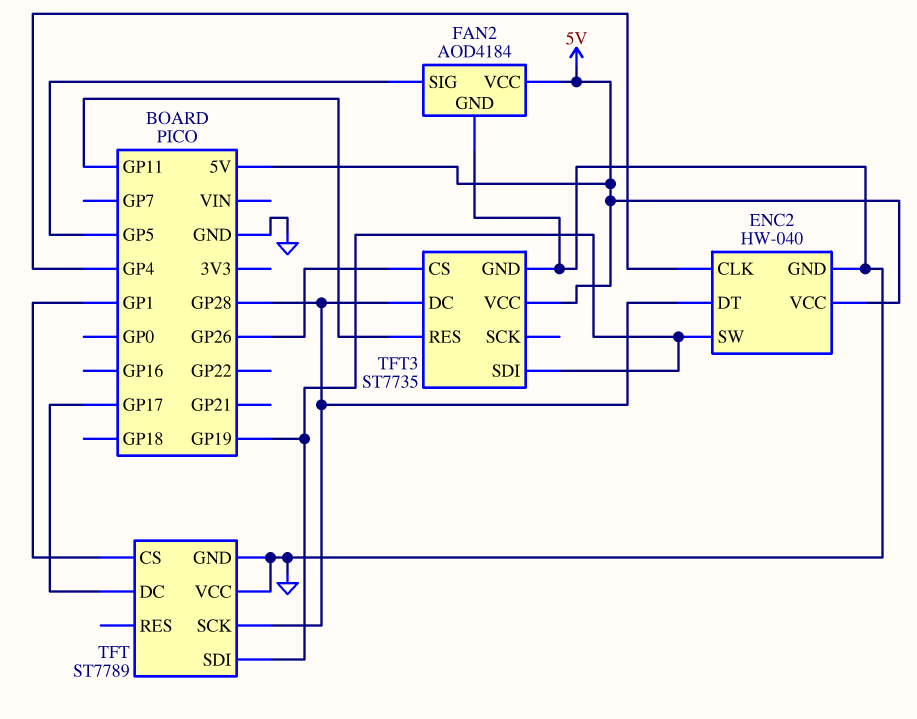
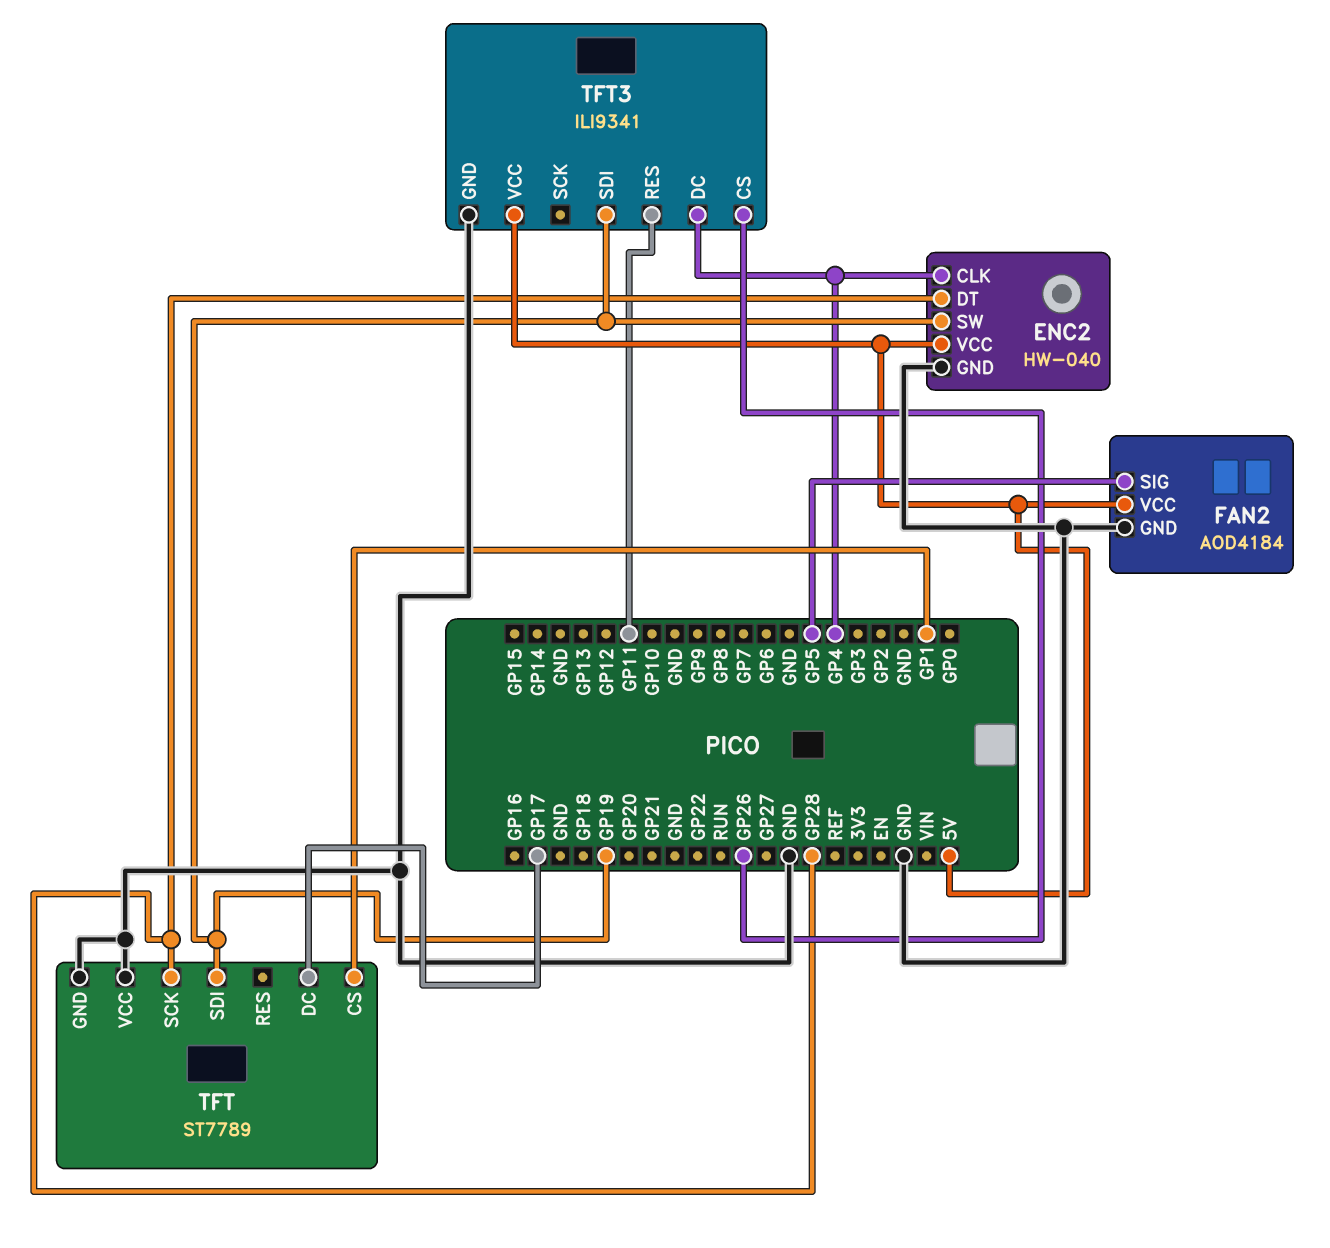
TFT3: ST7735 -> ILI9341
TFT3 pin DC: GP28 -> GP4

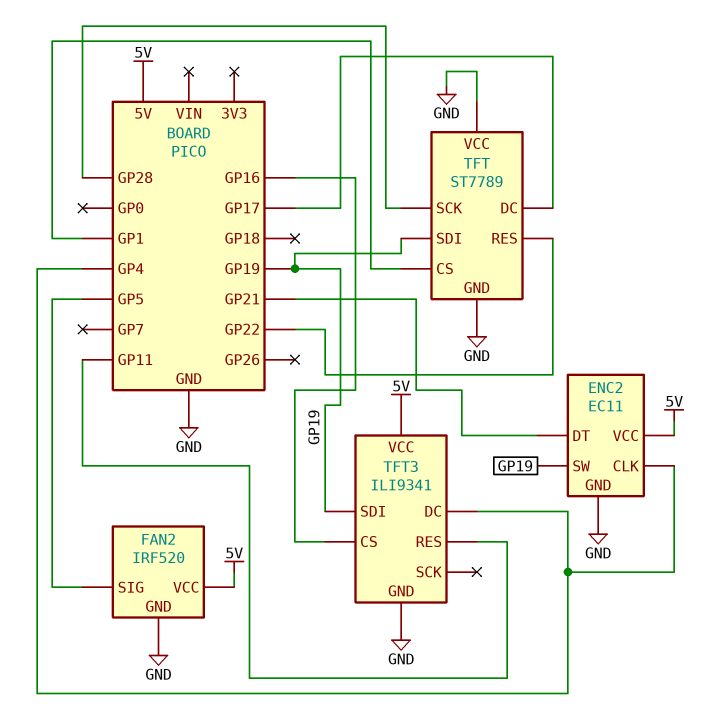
ENC2: HW-040 -> EC11
ENC2 pin DT: GP28 -> GP21
FAN2: AOD4184 -> IRF520
TFT pin RES: none -> GP22
TFT3 pin CS: GP26 -> GP16

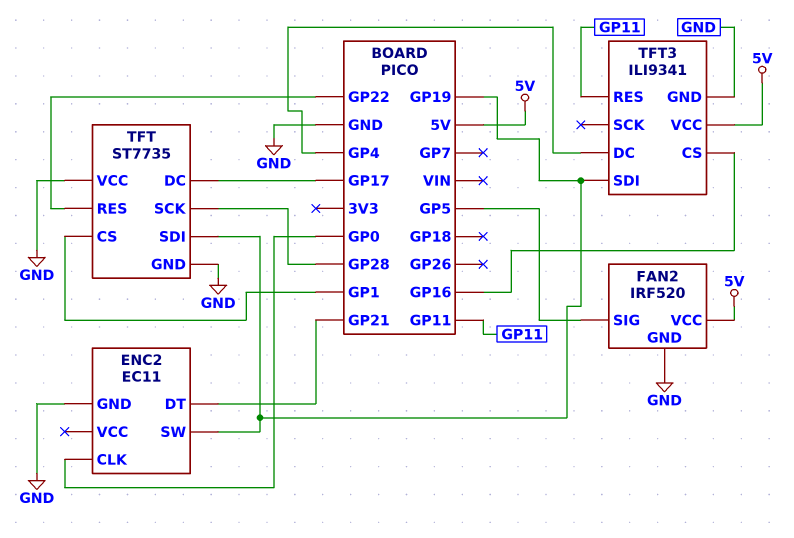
ENC2 pin CLK: GP4 -> GP0
ENC2 pin VCC: 5V -> none
TFT: ST7789 -> ST7735

